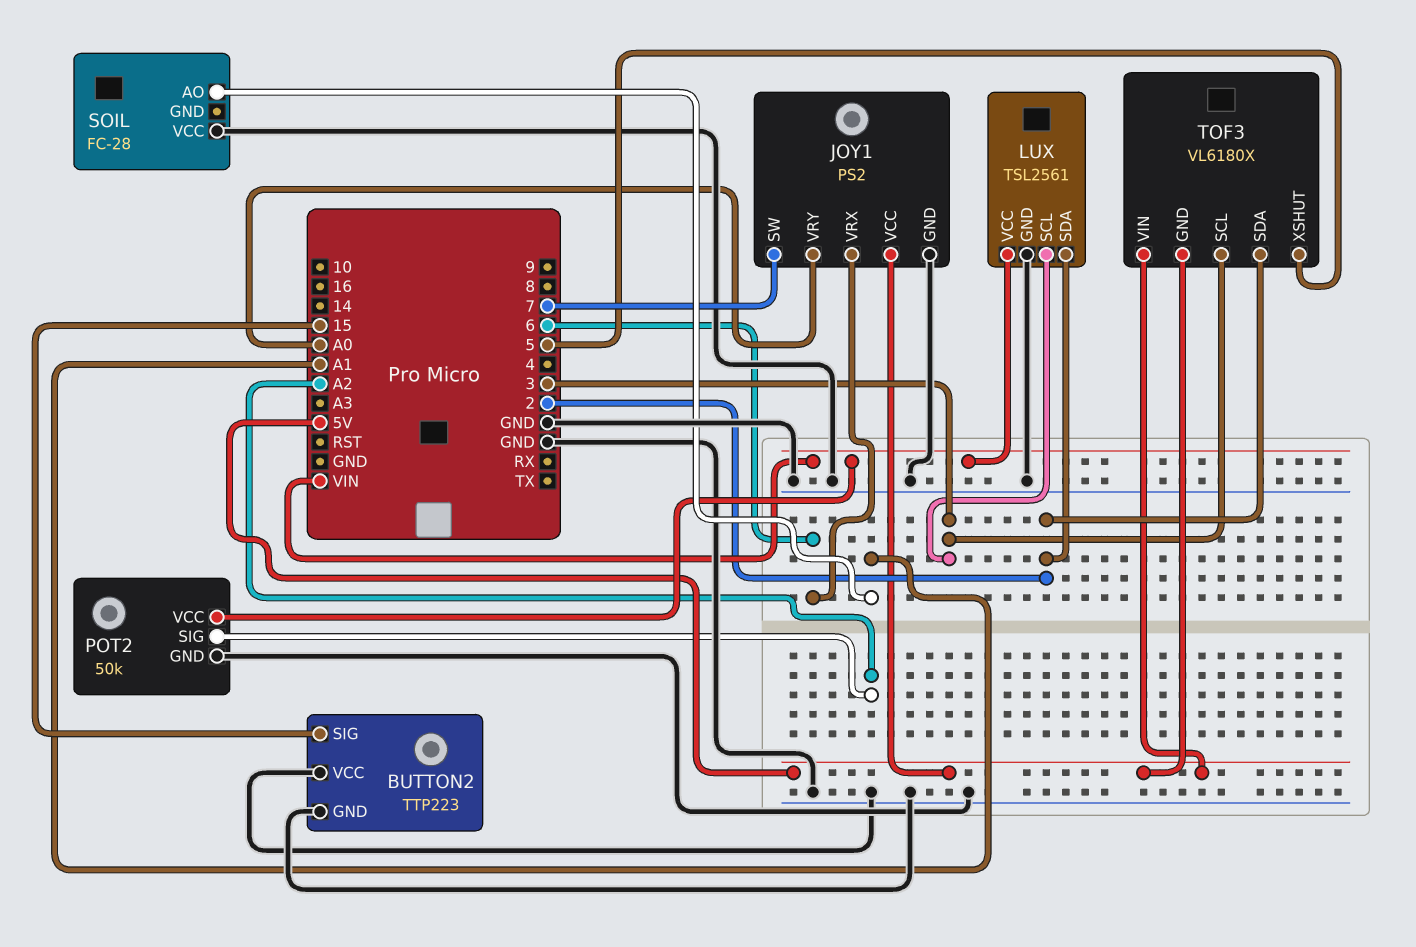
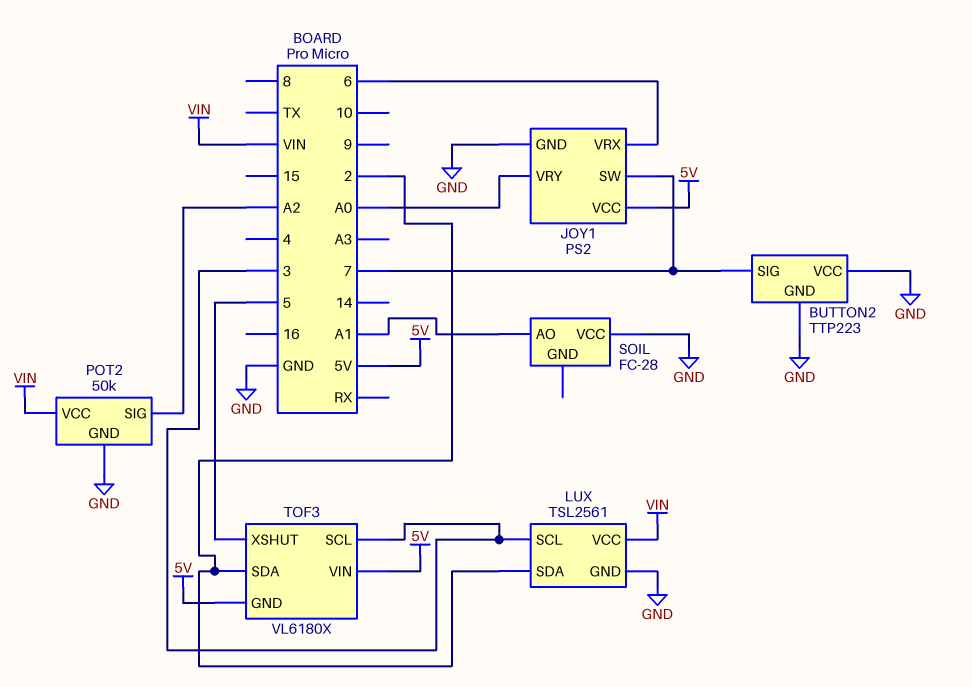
BUTTON2 pin SIG: 15 -> 7

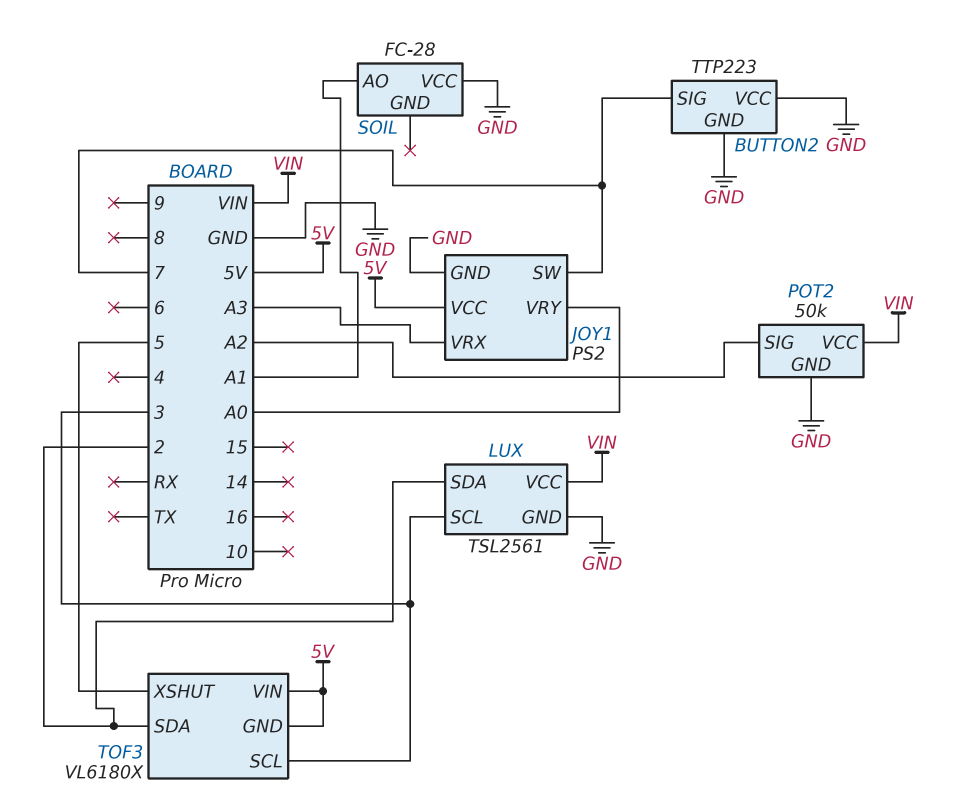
JOY1 pin VRX: 6 -> A3

